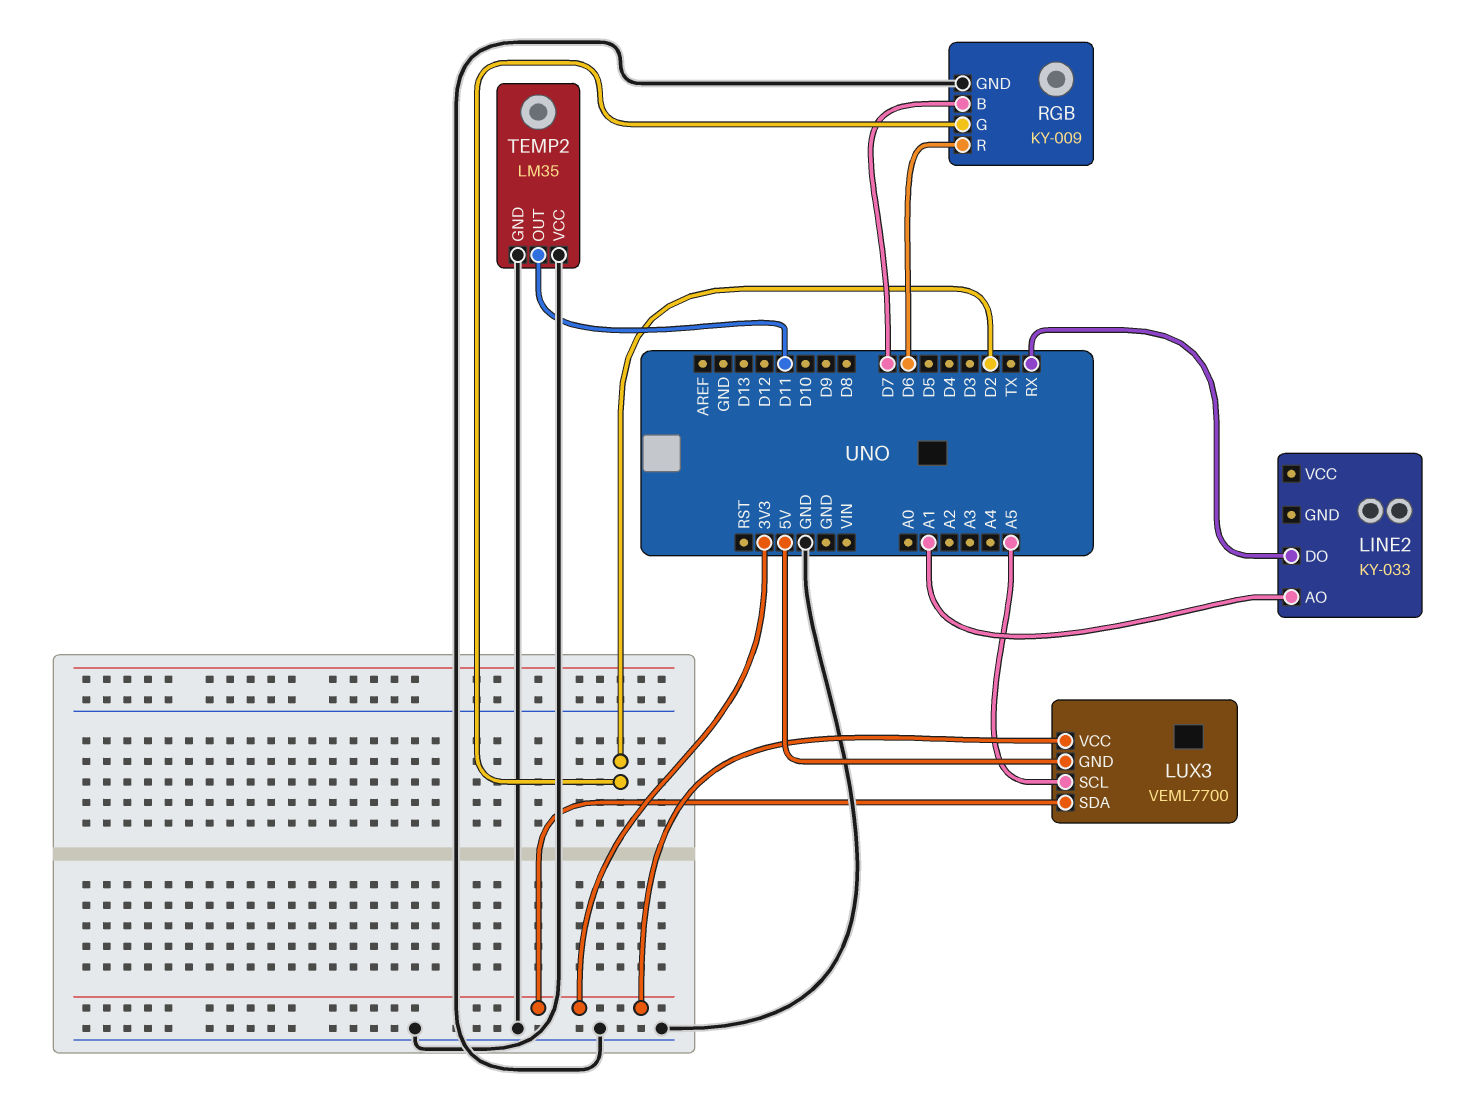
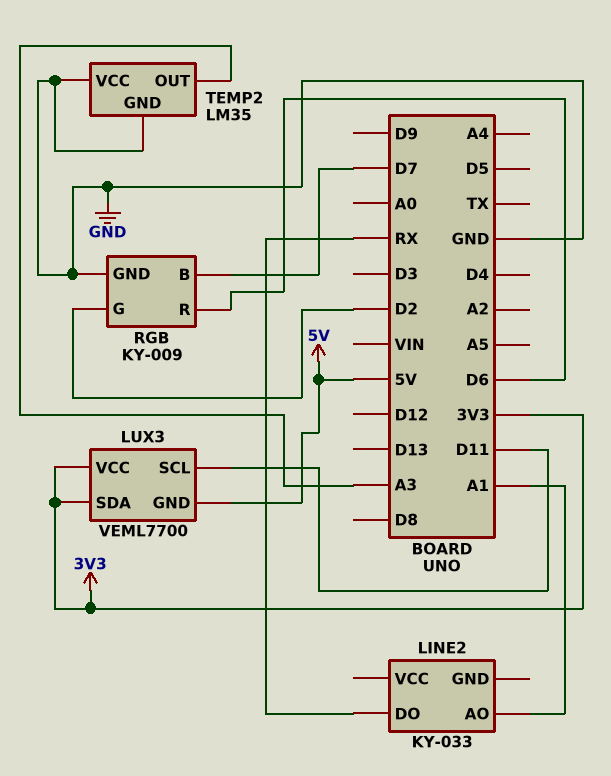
LUX3 pin SCL: A5 -> D11
TEMP2 pin OUT: D11 -> A3

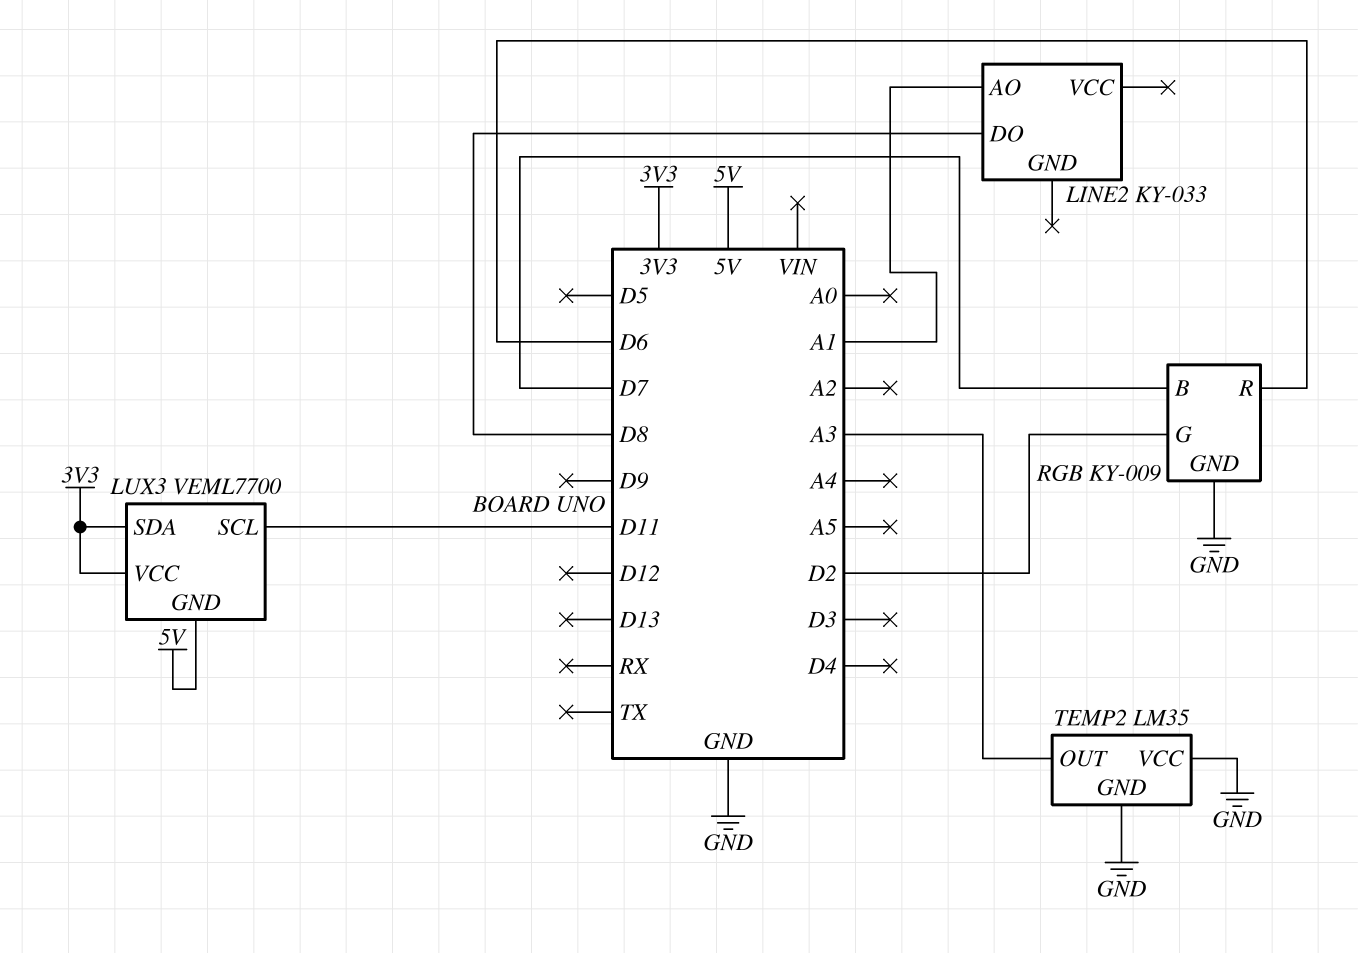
LINE2 pin DO: RX -> D8

